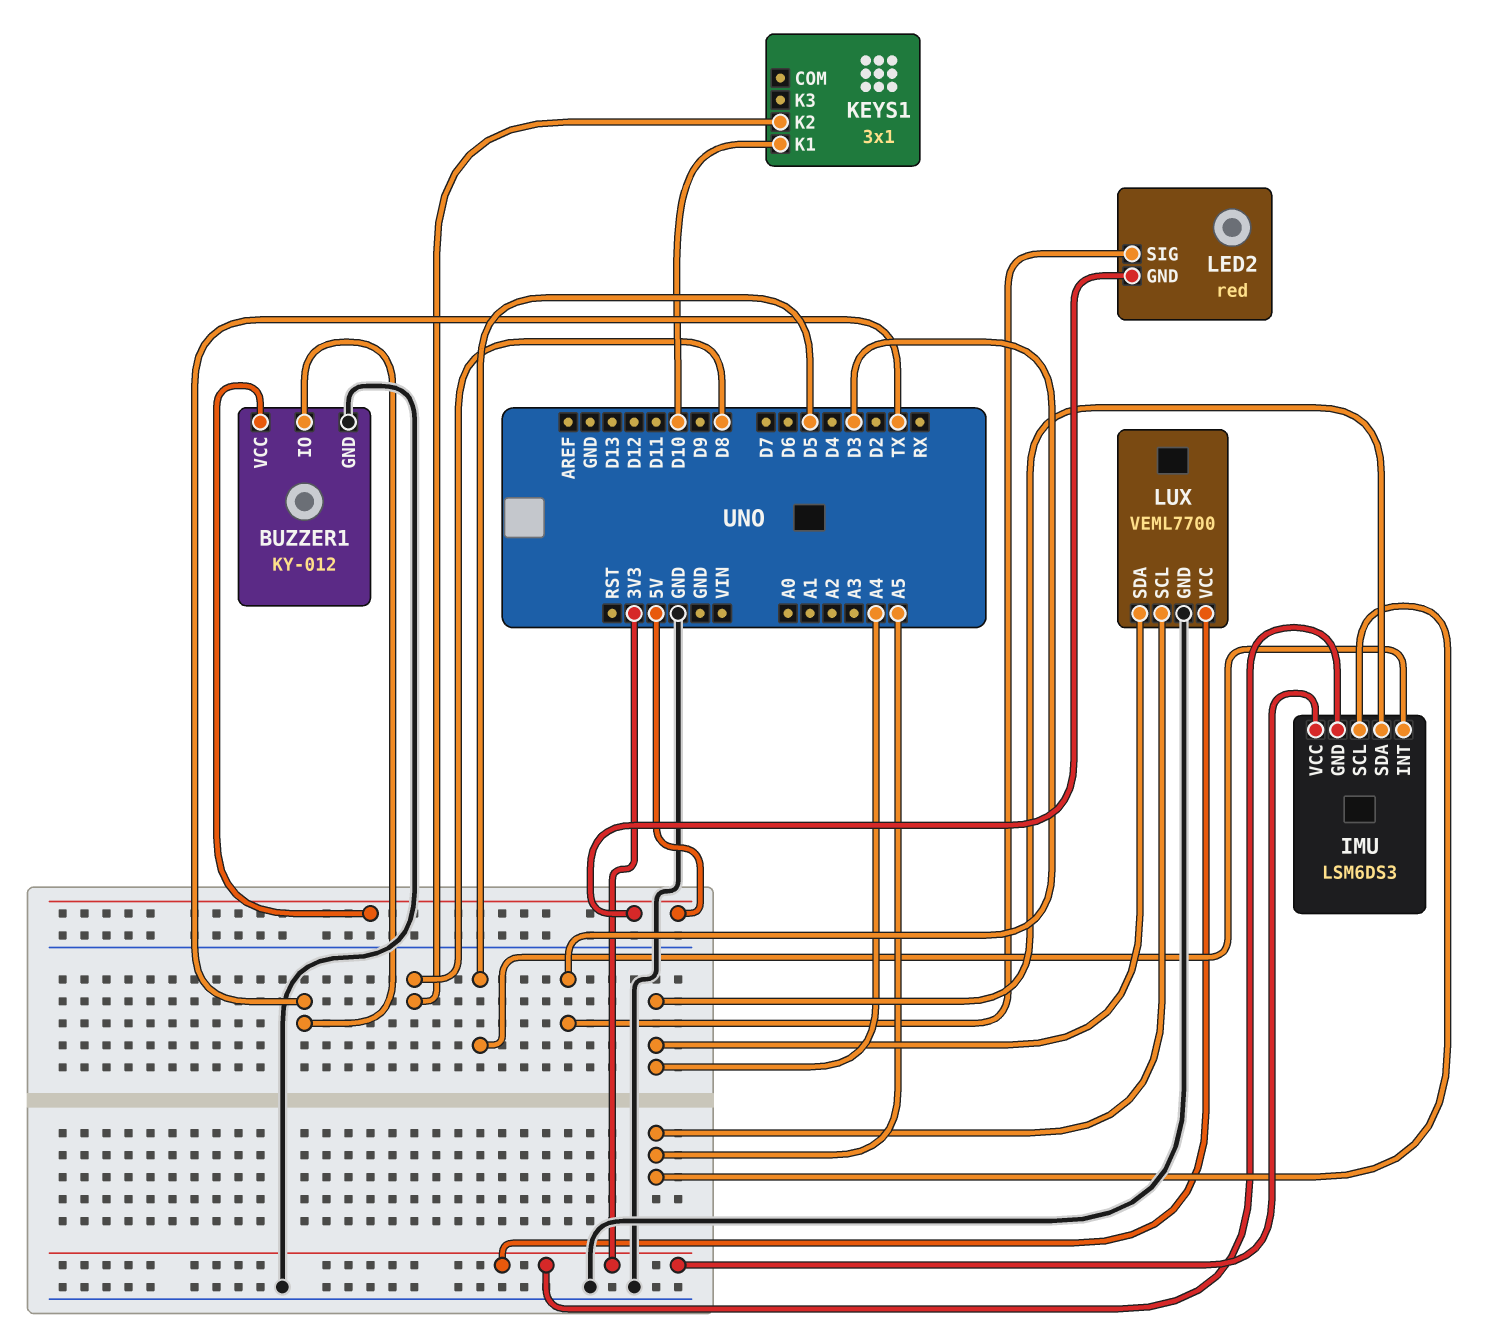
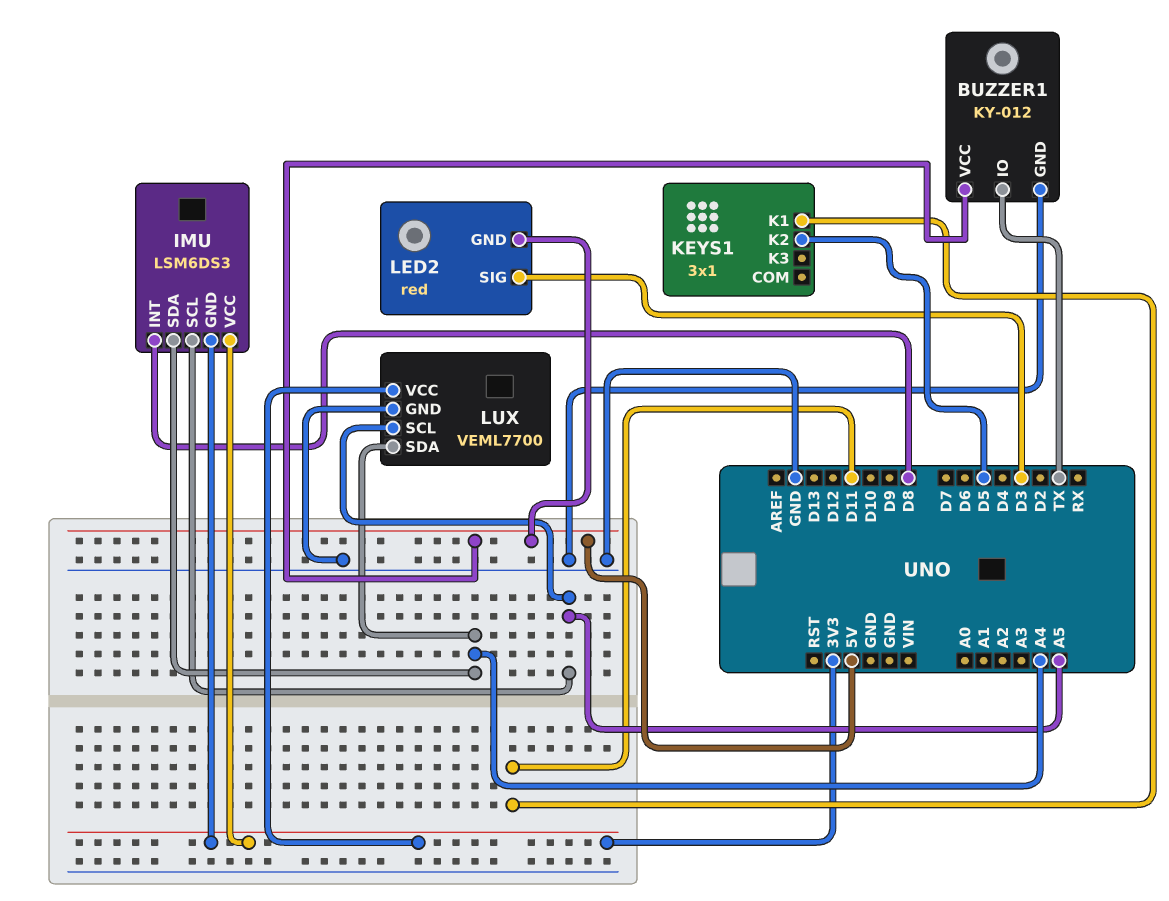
IMU pin INT: D5 -> D8
KEYS1 pin K1: D10 -> D11
KEYS1 pin K2: D8 -> D5

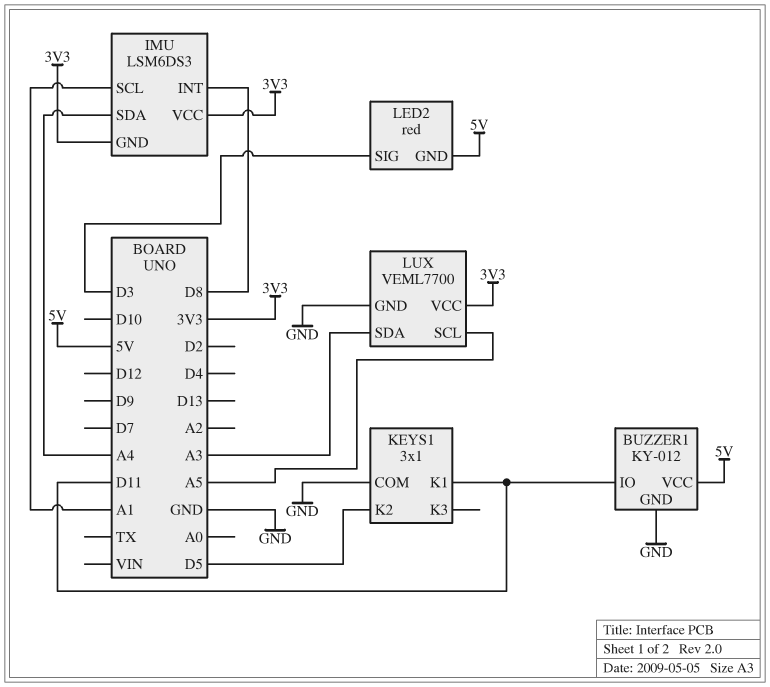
BUZZER1 pin IO: TX -> D11
IMU pin SCL: A5 -> A1
KEYS1 pin COM: none -> GND
LUX pin SDA: A4 -> A3

